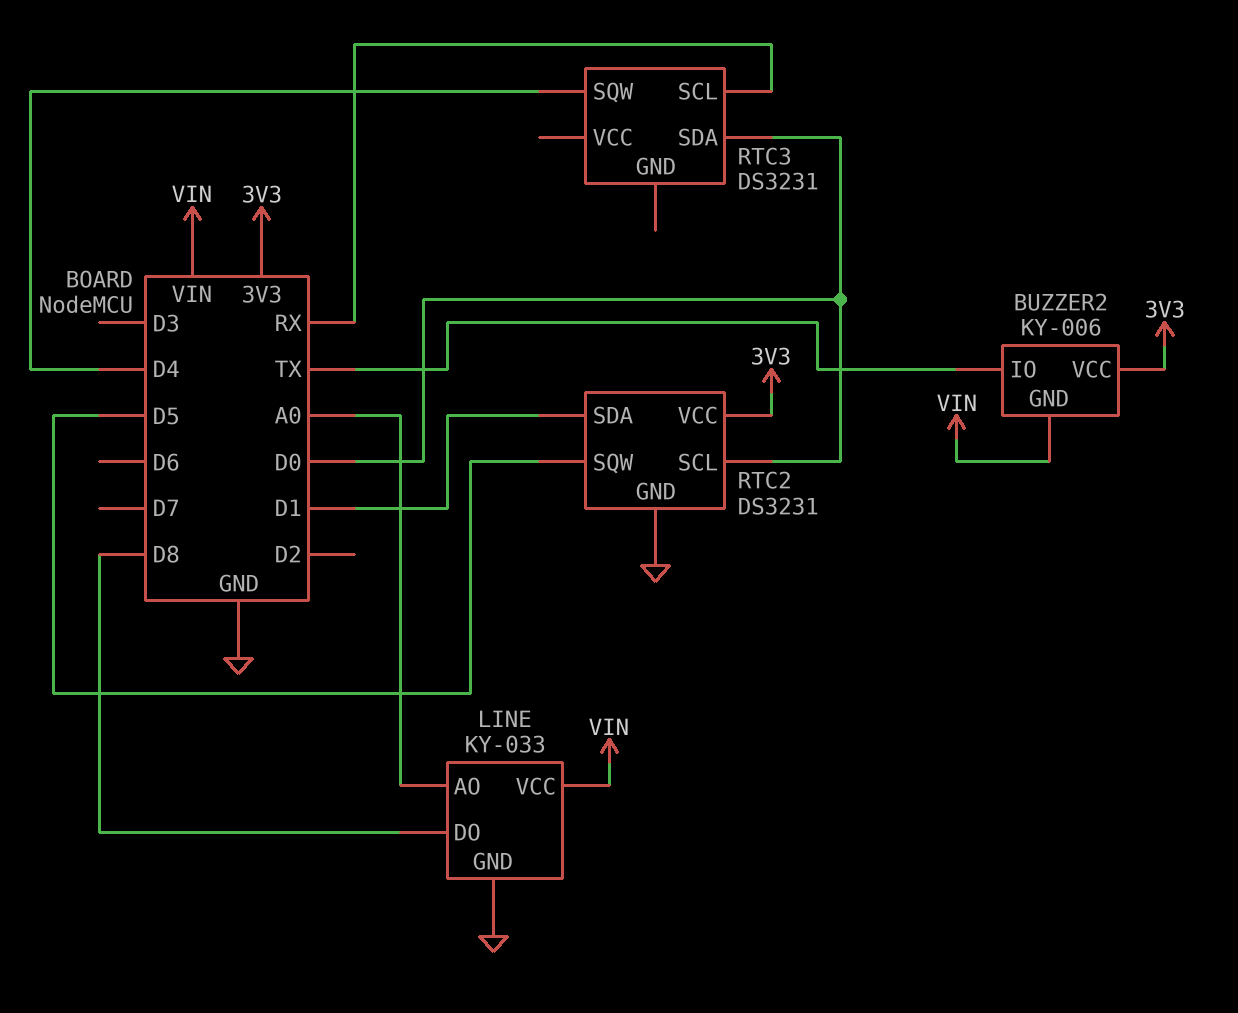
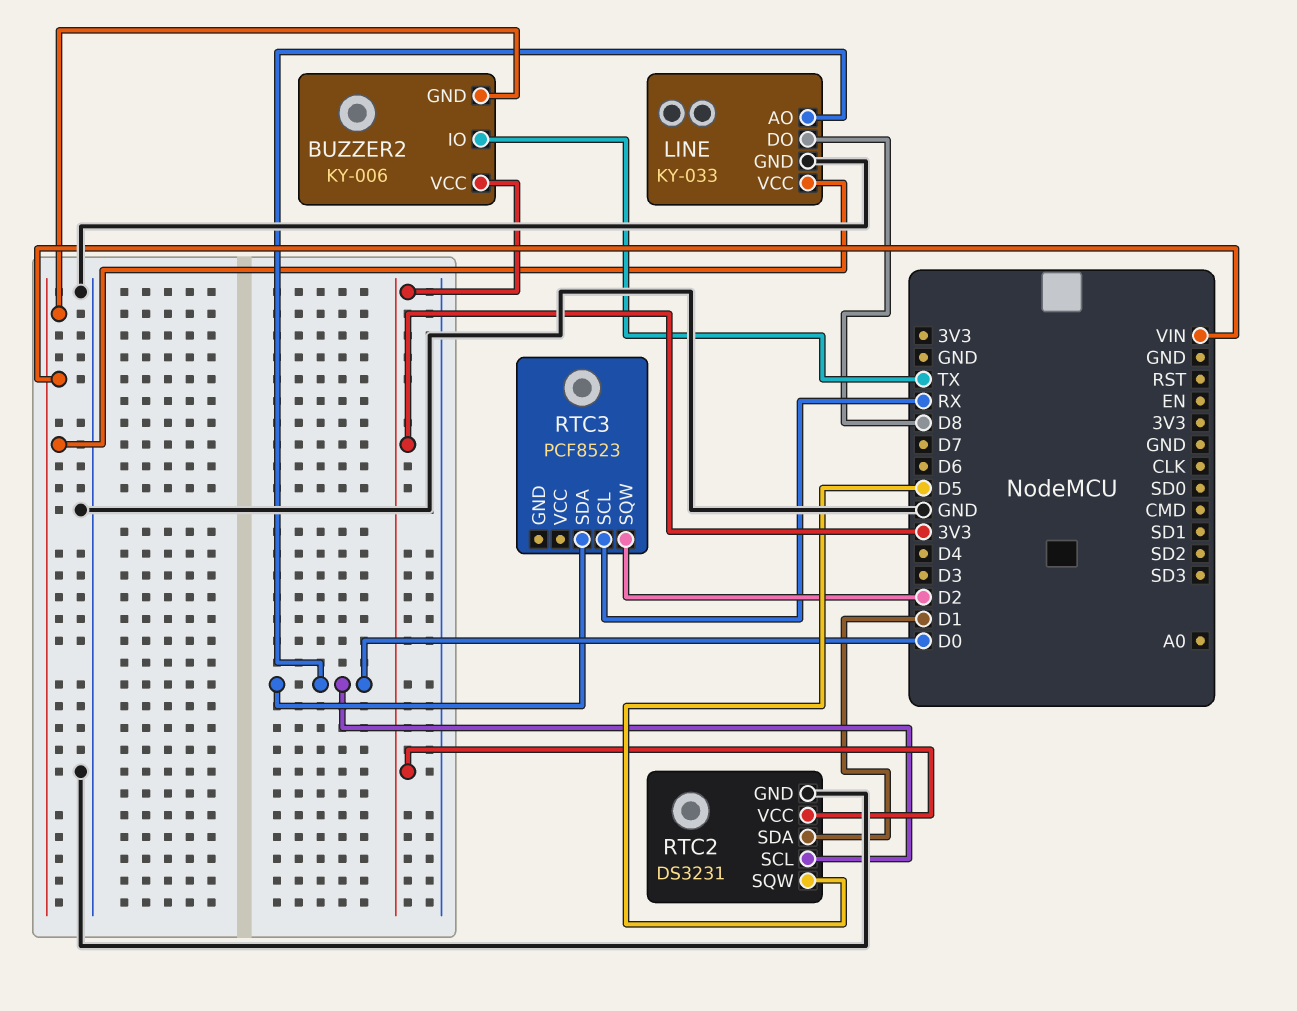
LINE pin AO: A0 -> D0
RTC3: DS3231 -> PCF8523
RTC3 pin SQW: D4 -> D2

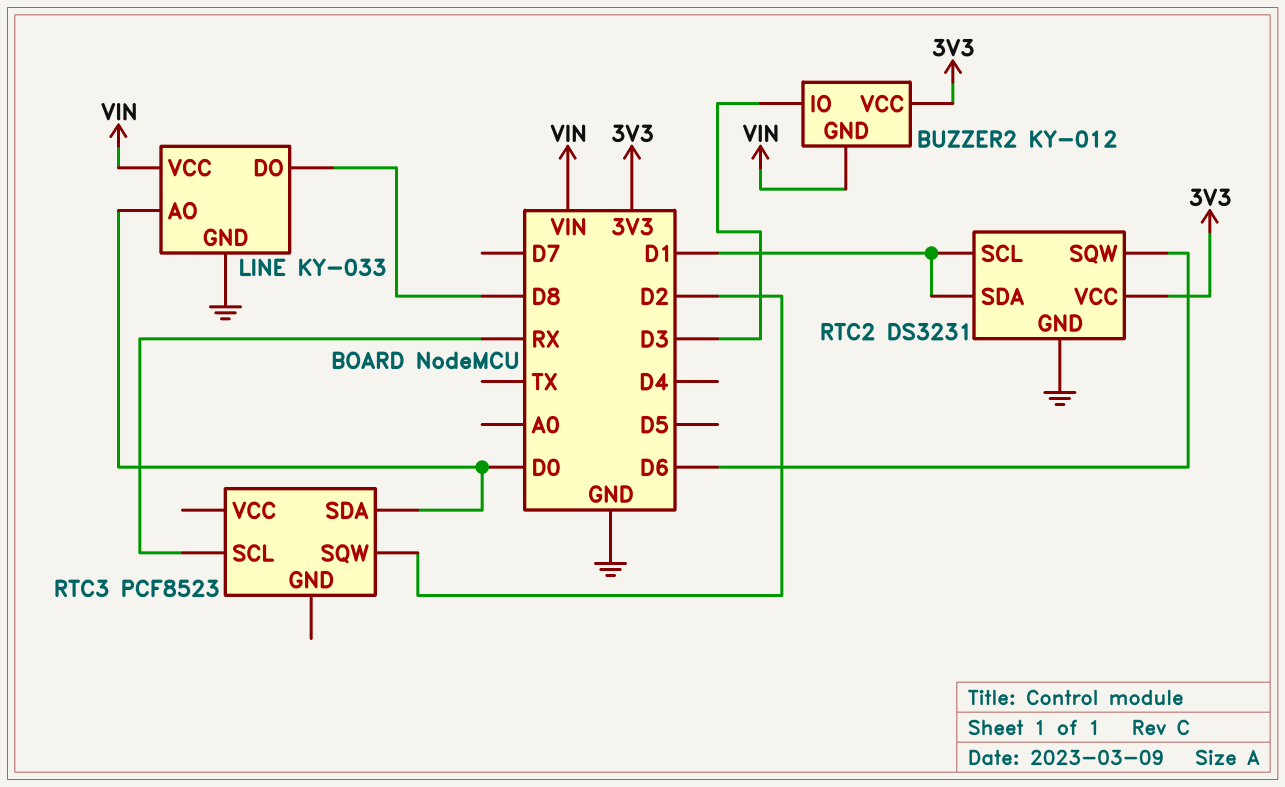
BUZZER2: KY-006 -> KY-012
BUZZER2 pin IO: TX -> D3
RTC2 pin SCL: D0 -> D1
RTC2 pin SQW: D5 -> D6

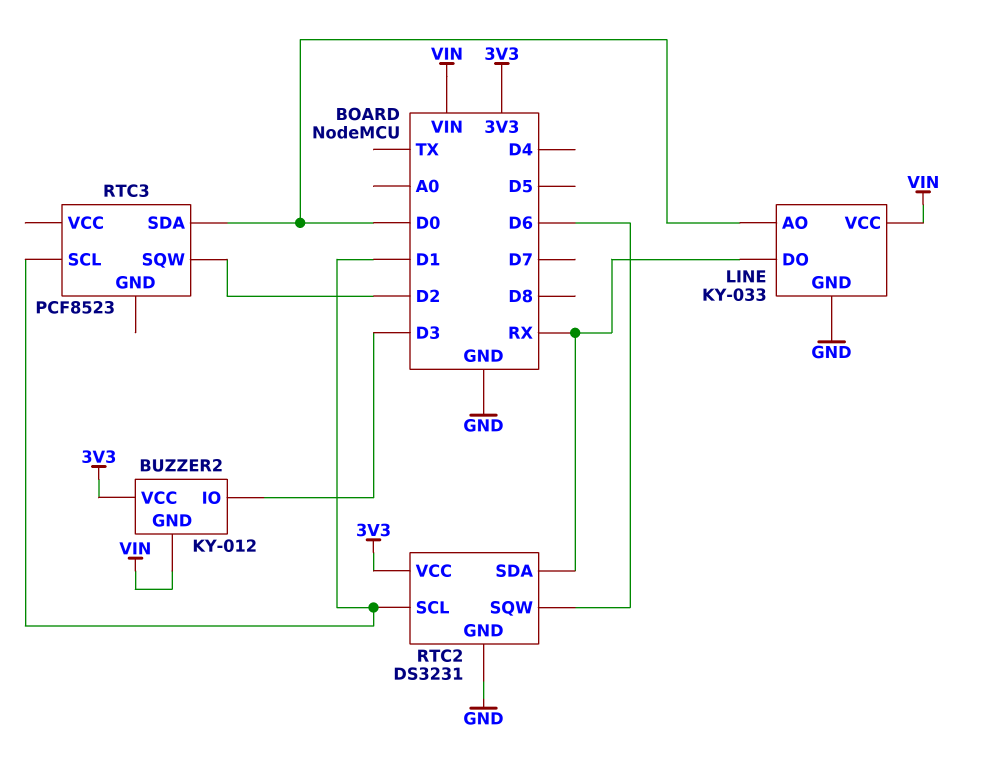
LINE pin DO: D8 -> RX
RTC2 pin SDA: D1 -> RX
RTC3 pin SCL: RX -> D1

